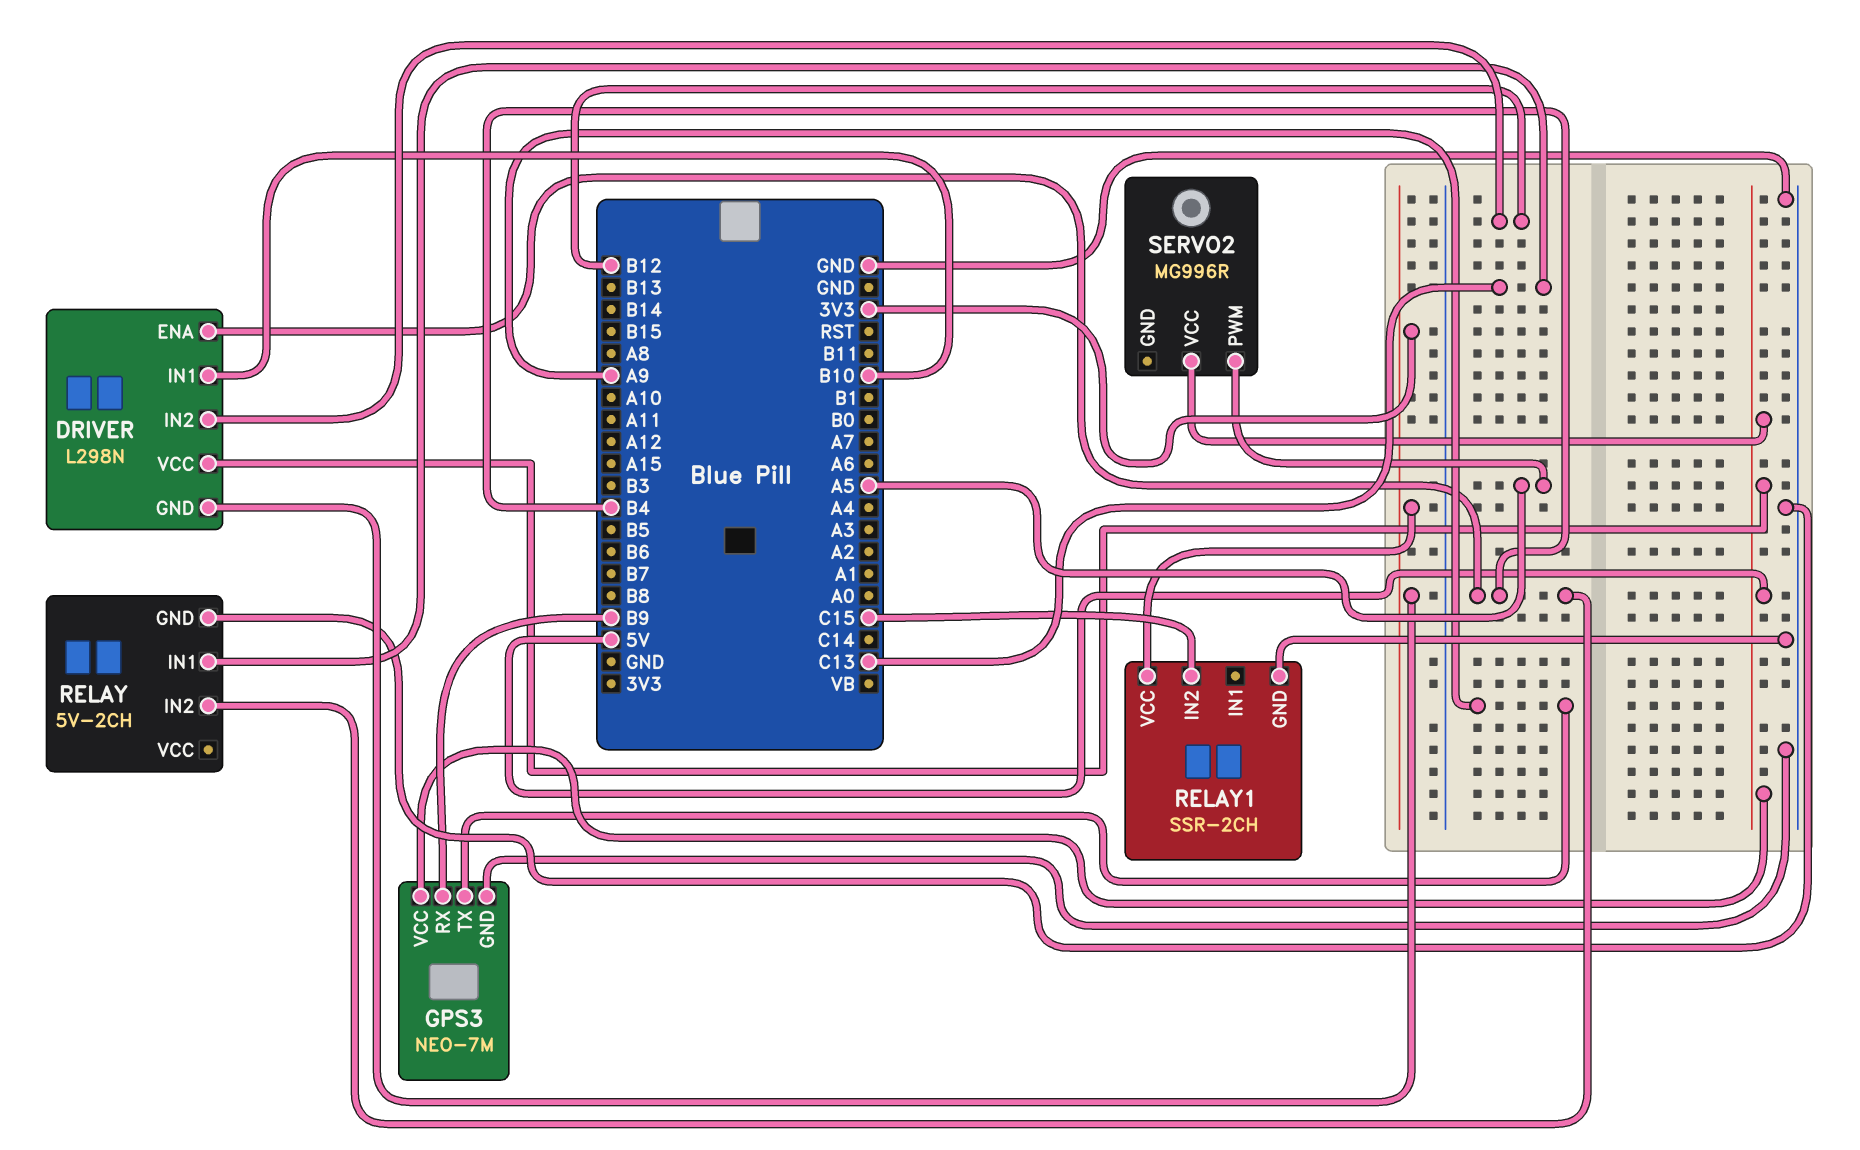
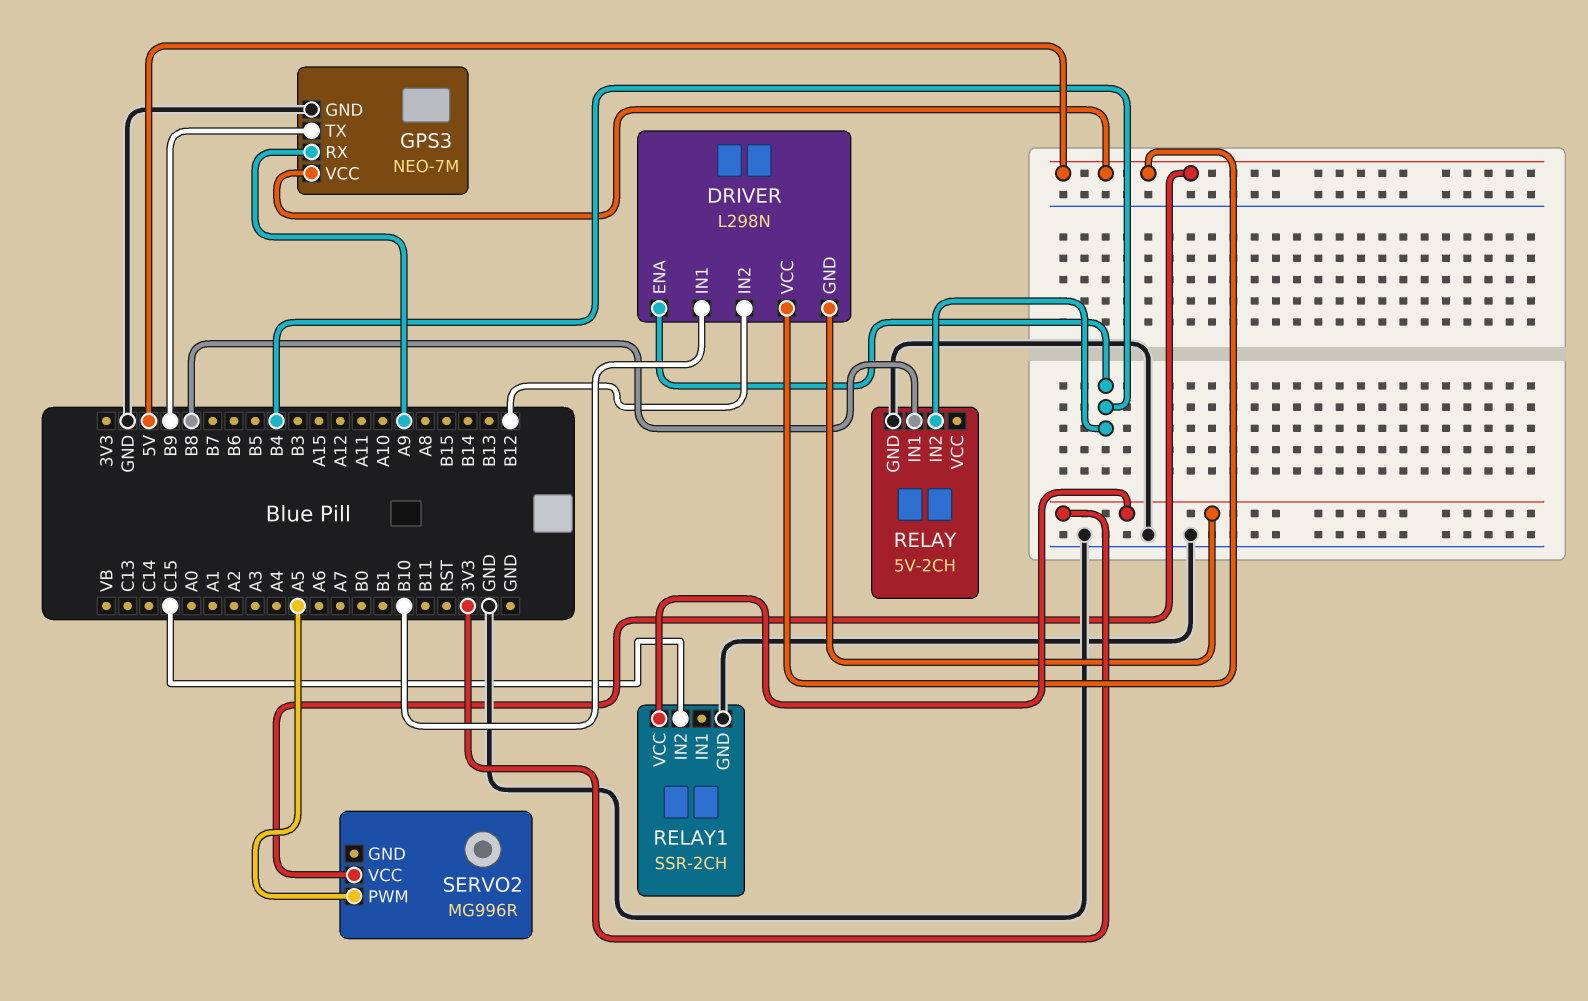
GPS3 pin RX: B9 -> A9
GPS3 pin TX: A9 -> B9
RELAY pin IN1: C13 -> B8

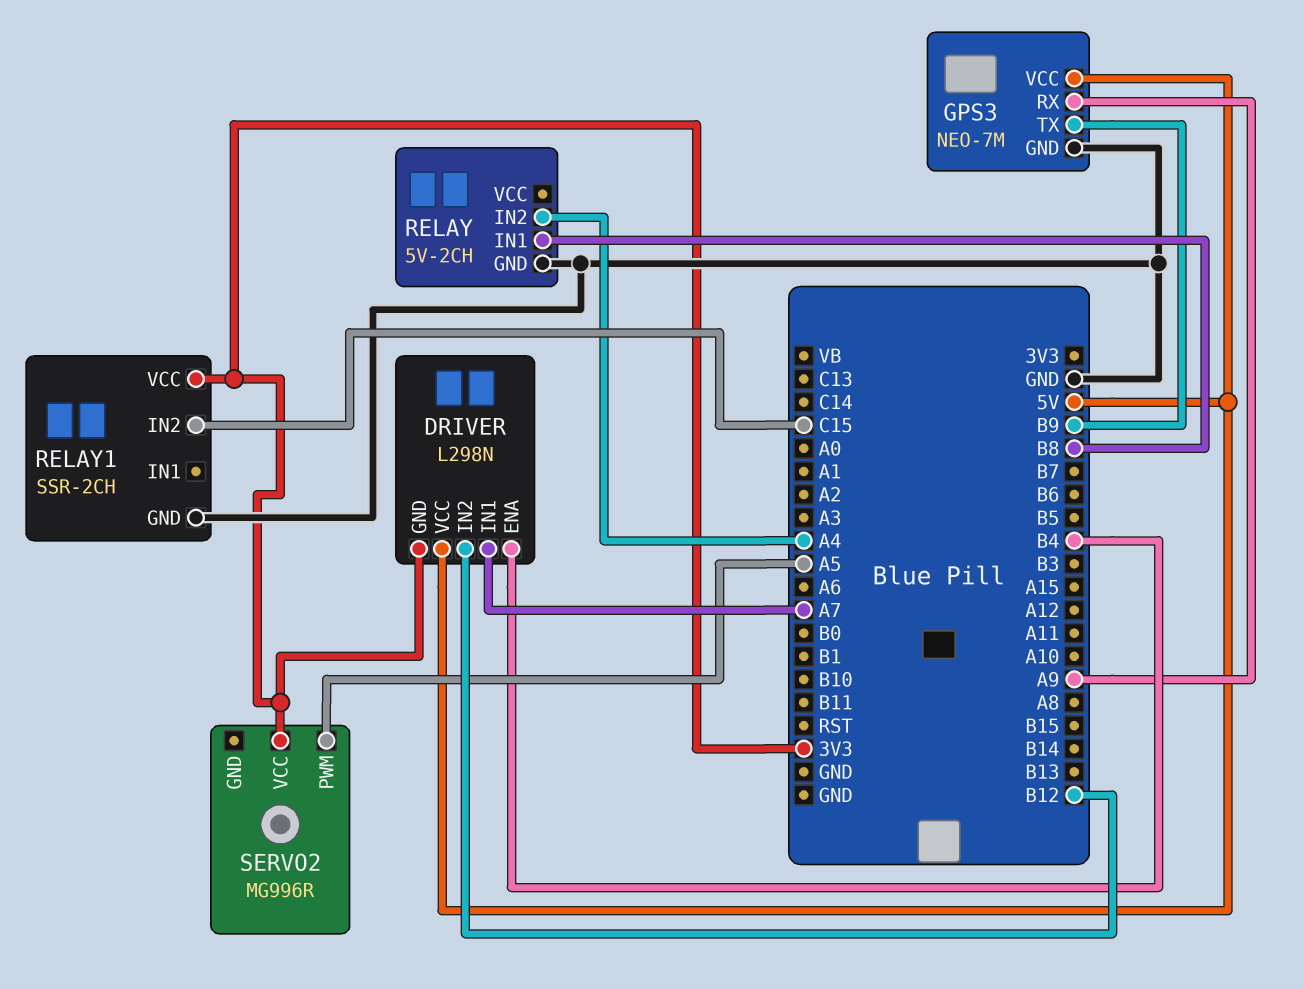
DRIVER pin IN1: B10 -> A7
RELAY pin IN2: B4 -> A4
SERVO2 pin VCC: 5V -> 3V3

